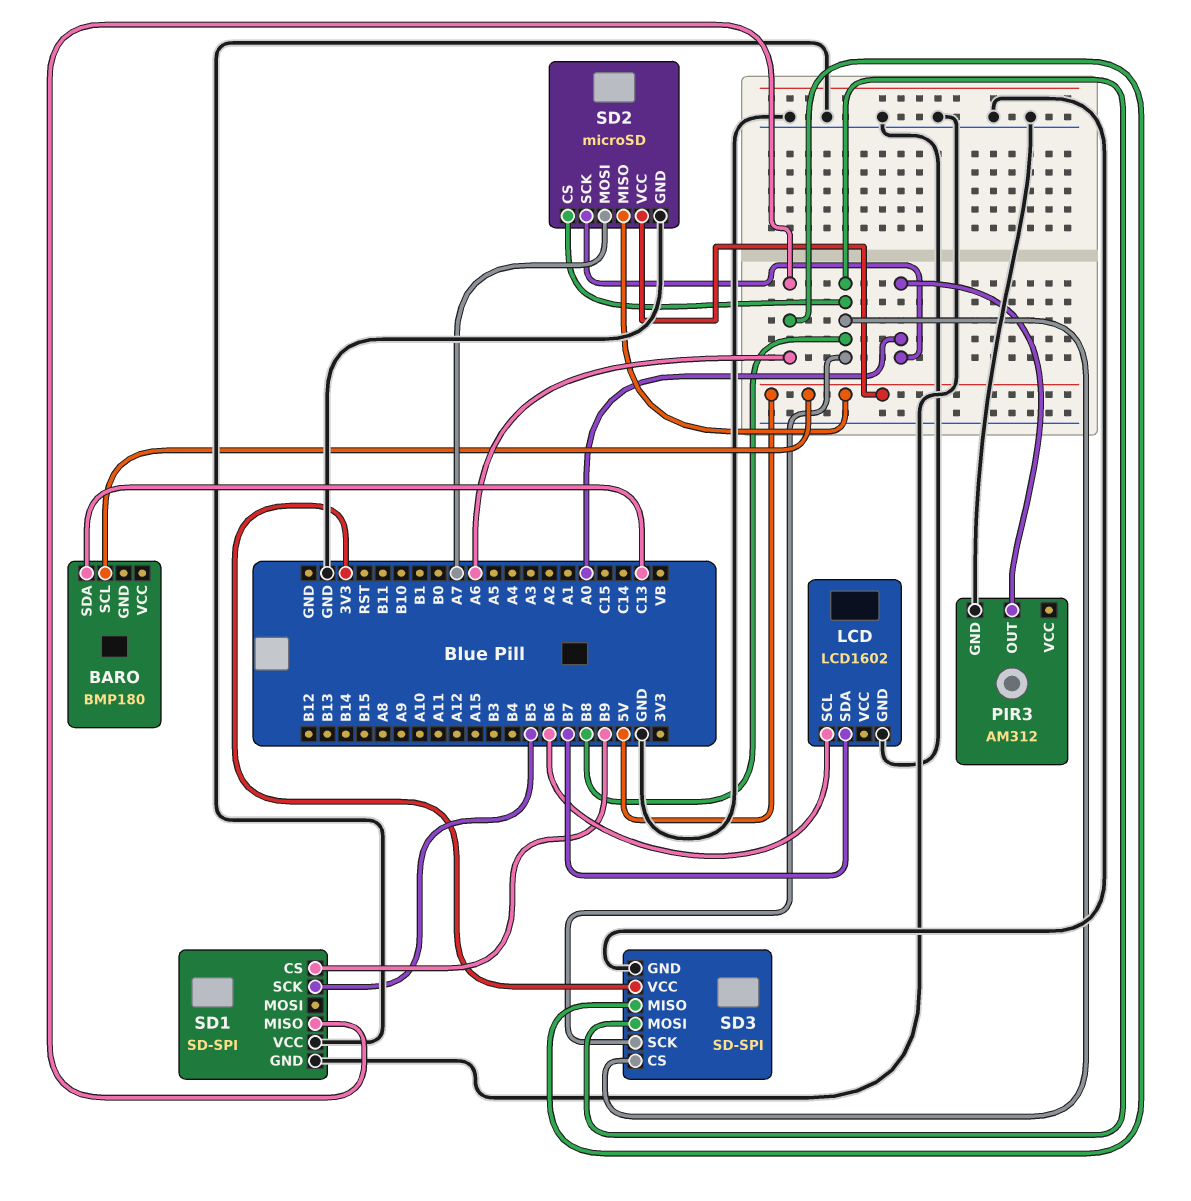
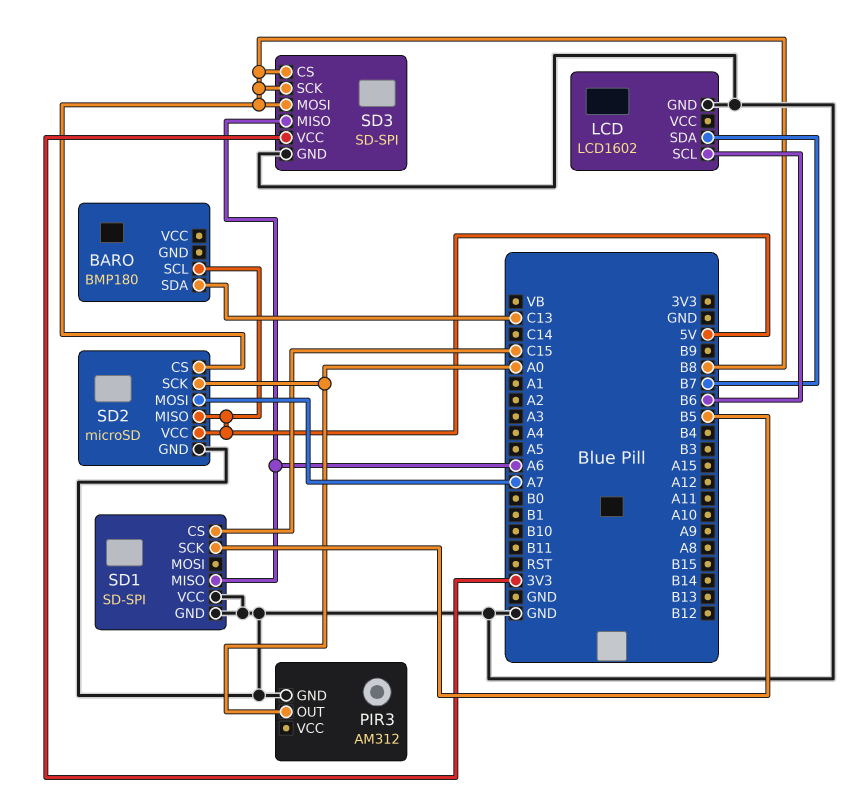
SD1 pin CS: B9 -> C15

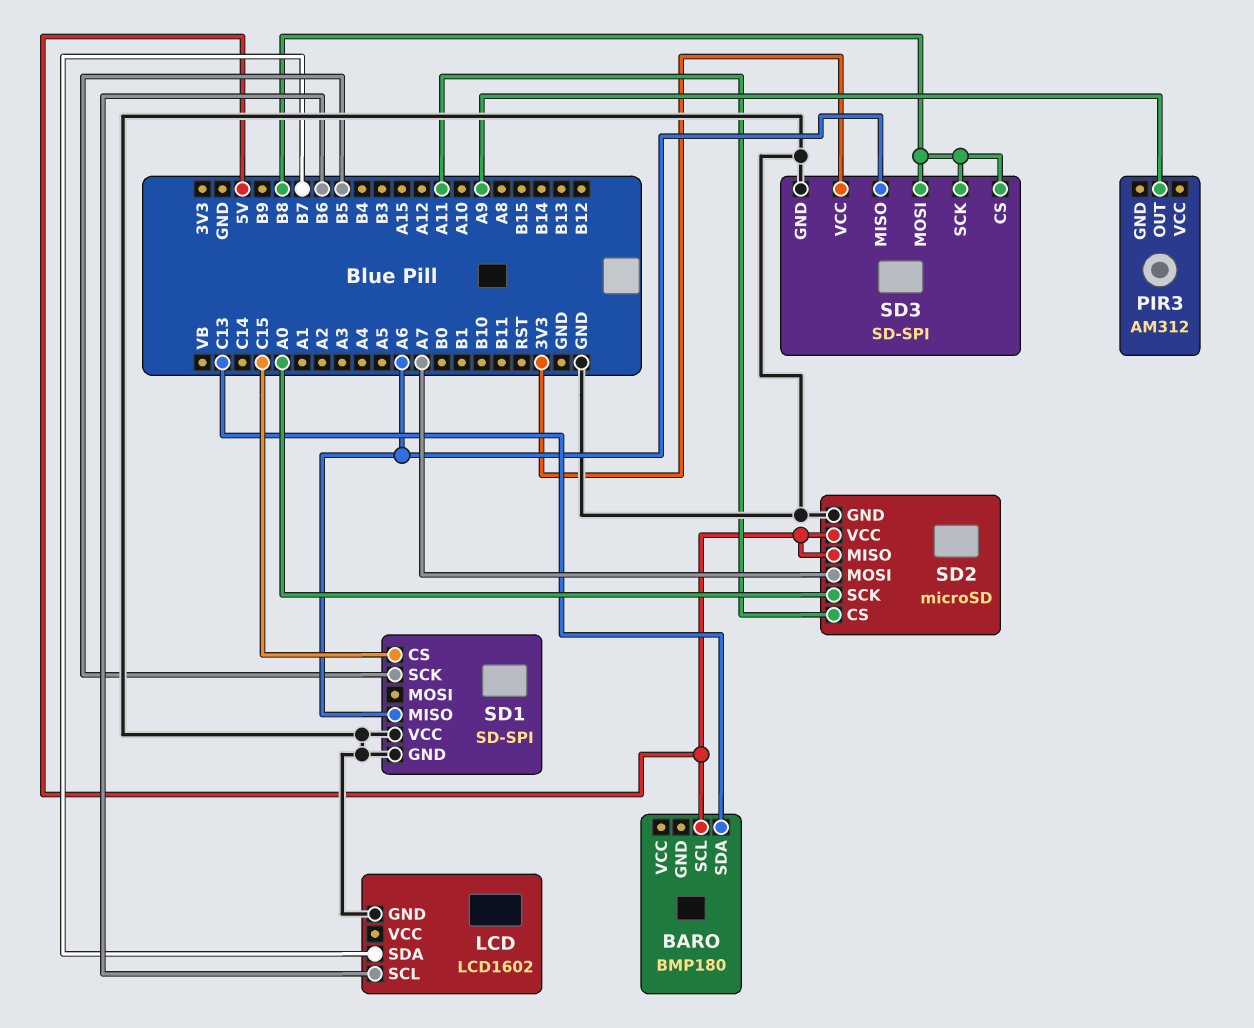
PIR3 pin GND: GND -> none
PIR3 pin OUT: A0 -> A9
SD2 pin CS: B8 -> A11

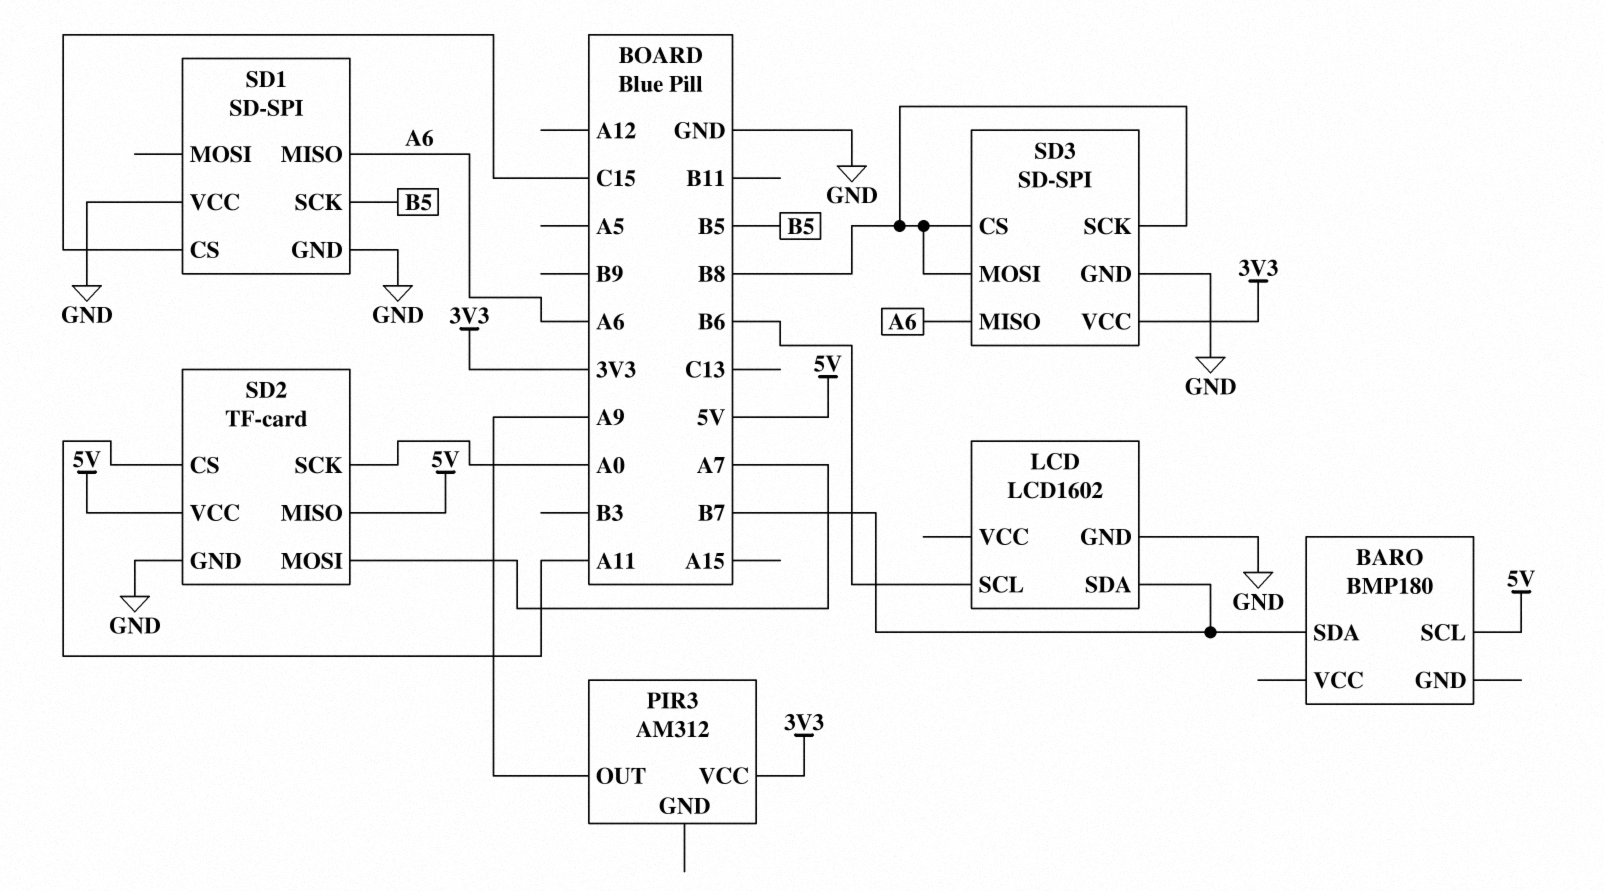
BARO pin SDA: C13 -> B7
PIR3 pin VCC: none -> 3V3
SD2: microSD -> TF-card

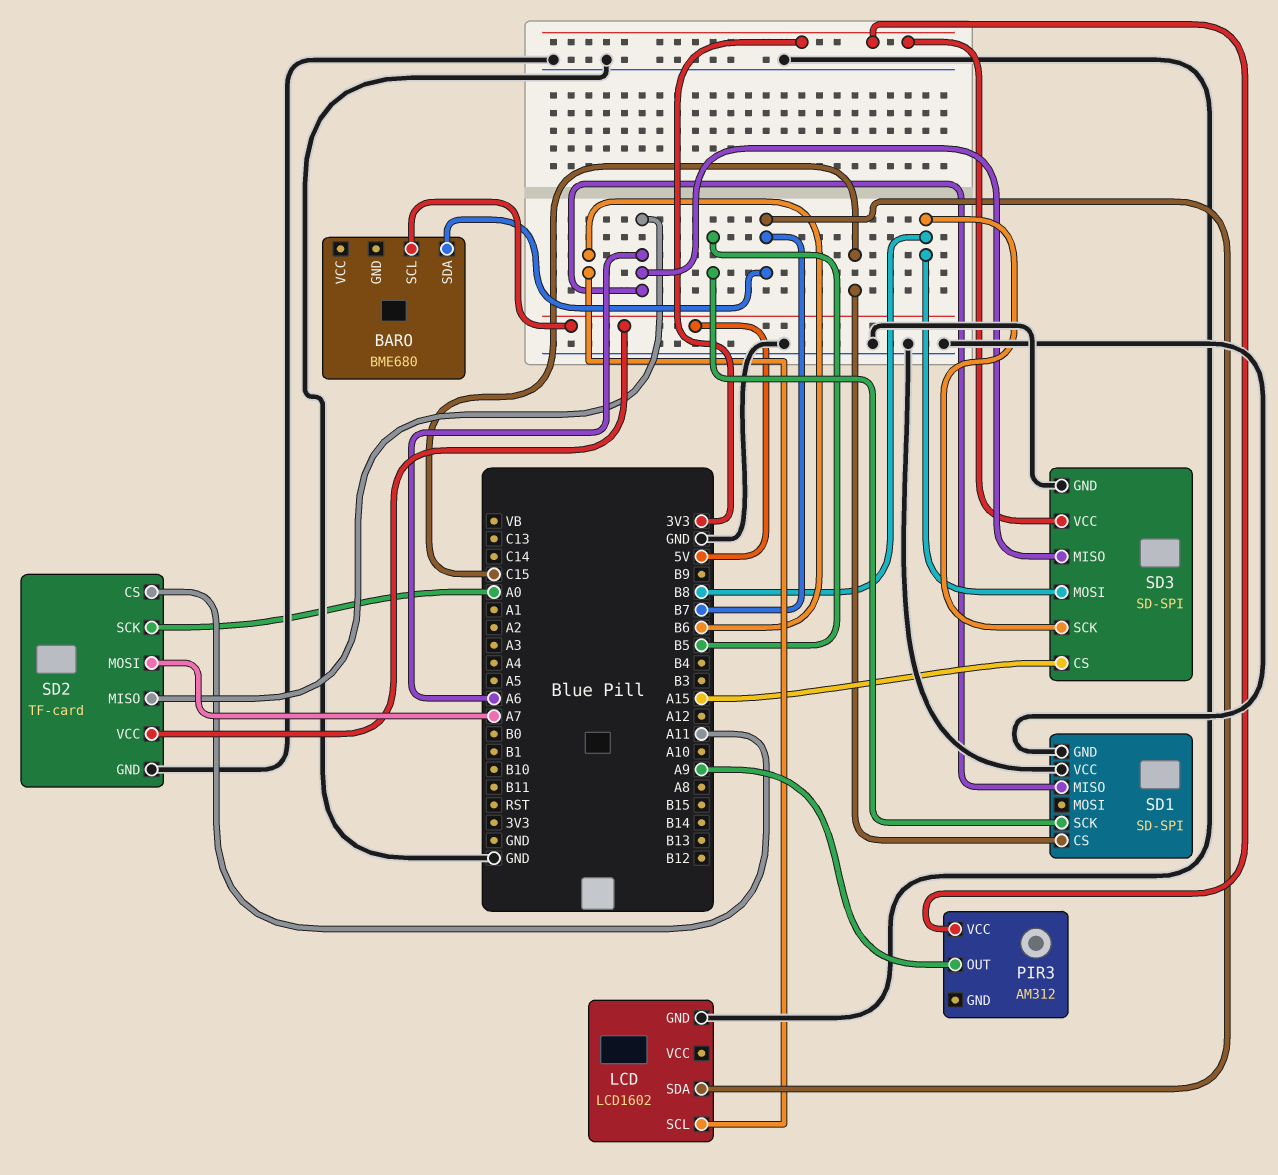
BARO: BMP180 -> BME680
SD2 pin MISO: 5V -> A6
SD3 pin CS: B8 -> A15

